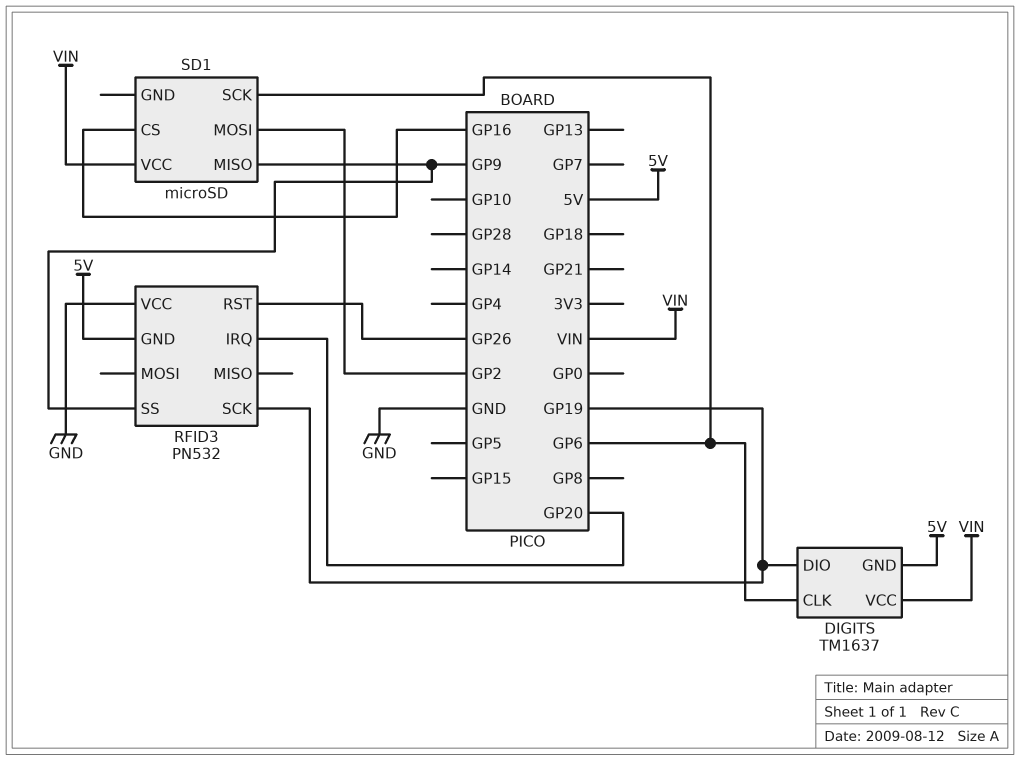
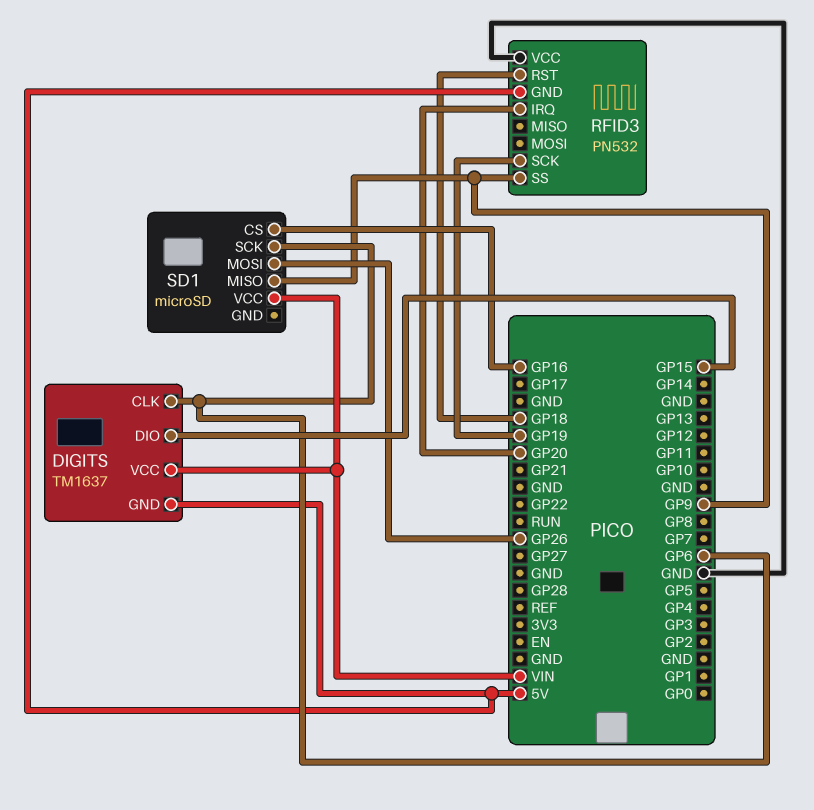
DIGITS pin DIO: GP19 -> GP15
RFID3 pin RST: GP26 -> GP18
SD1 pin MOSI: GP2 -> GP26

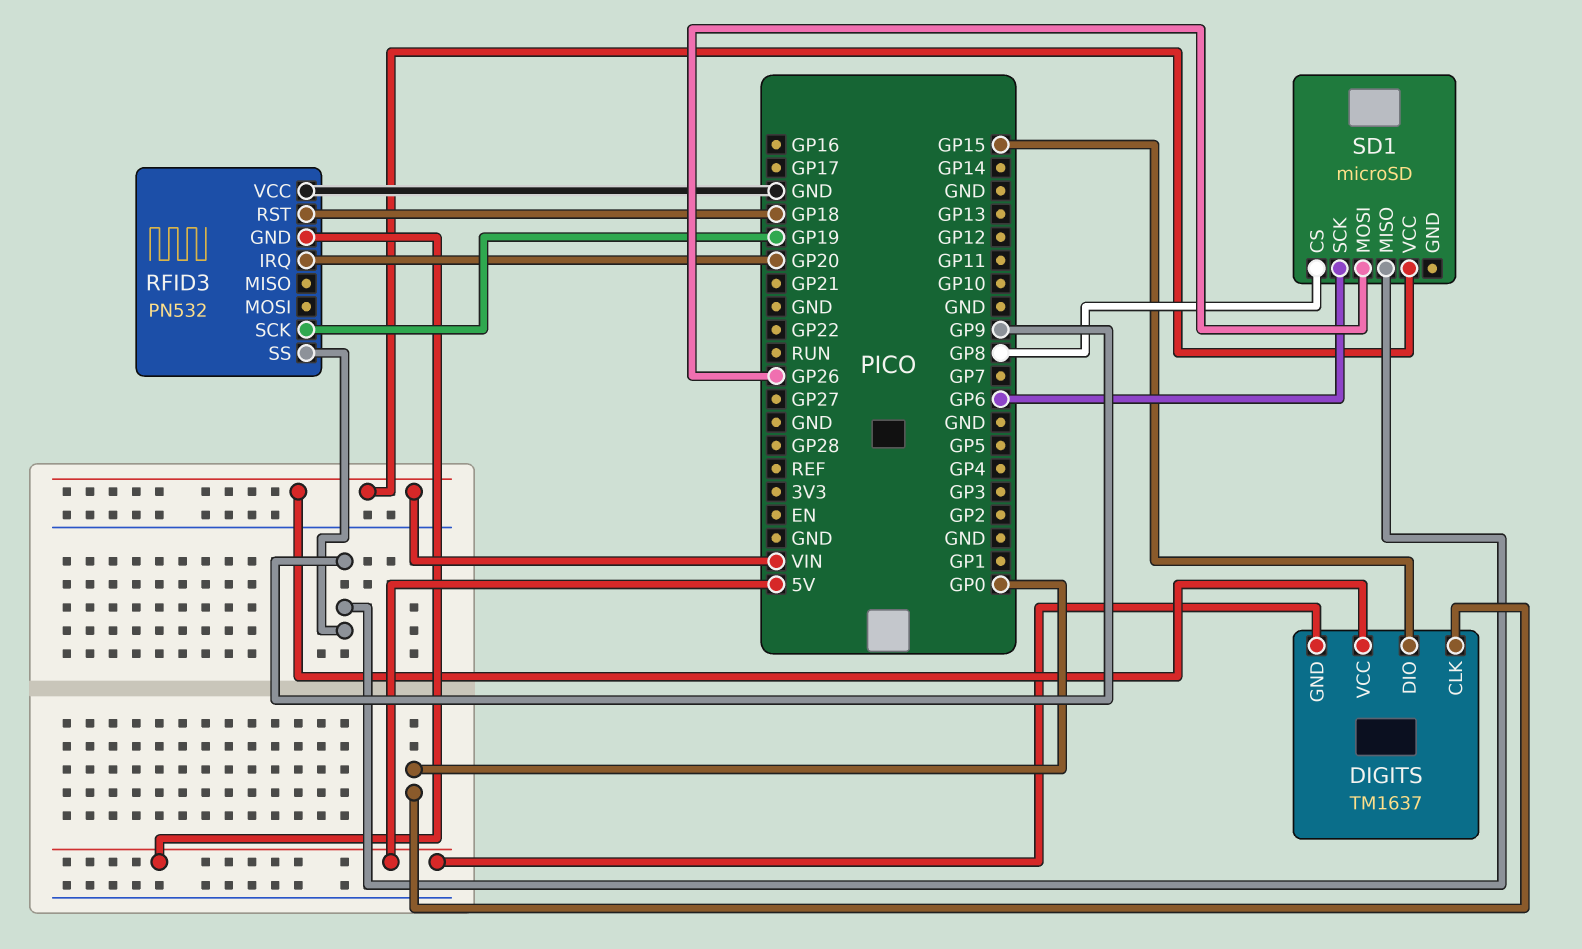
DIGITS pin CLK: GP6 -> GP0
SD1 pin CS: GP16 -> GP8

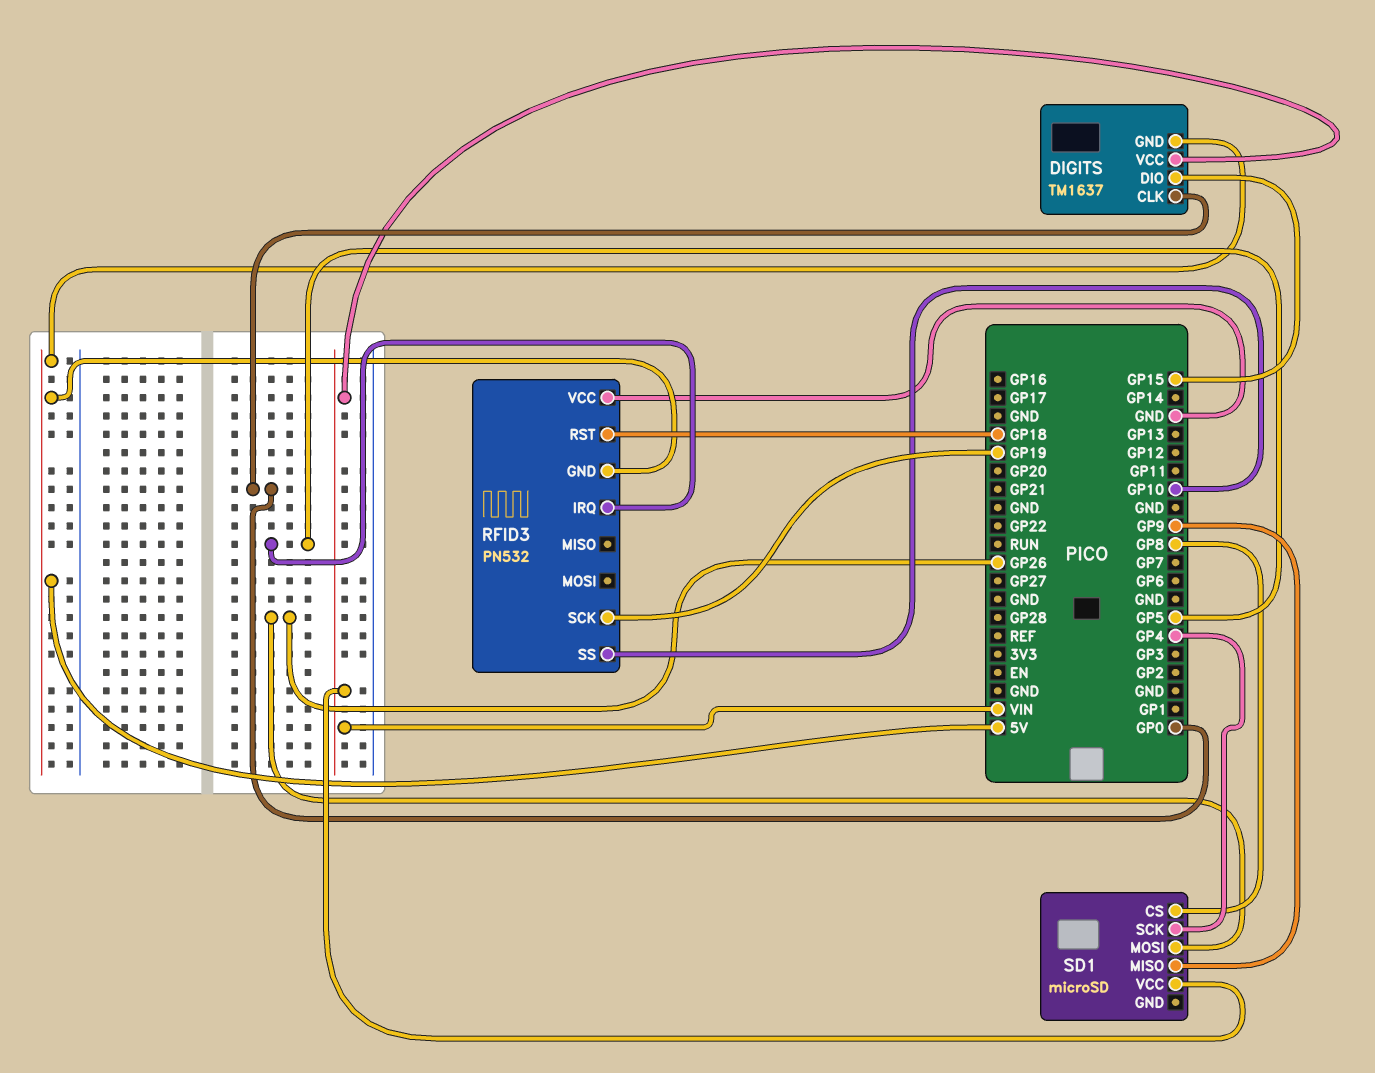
RFID3 pin IRQ: GP20 -> GP5
RFID3 pin SS: GP9 -> GP10
SD1 pin SCK: GP6 -> GP4

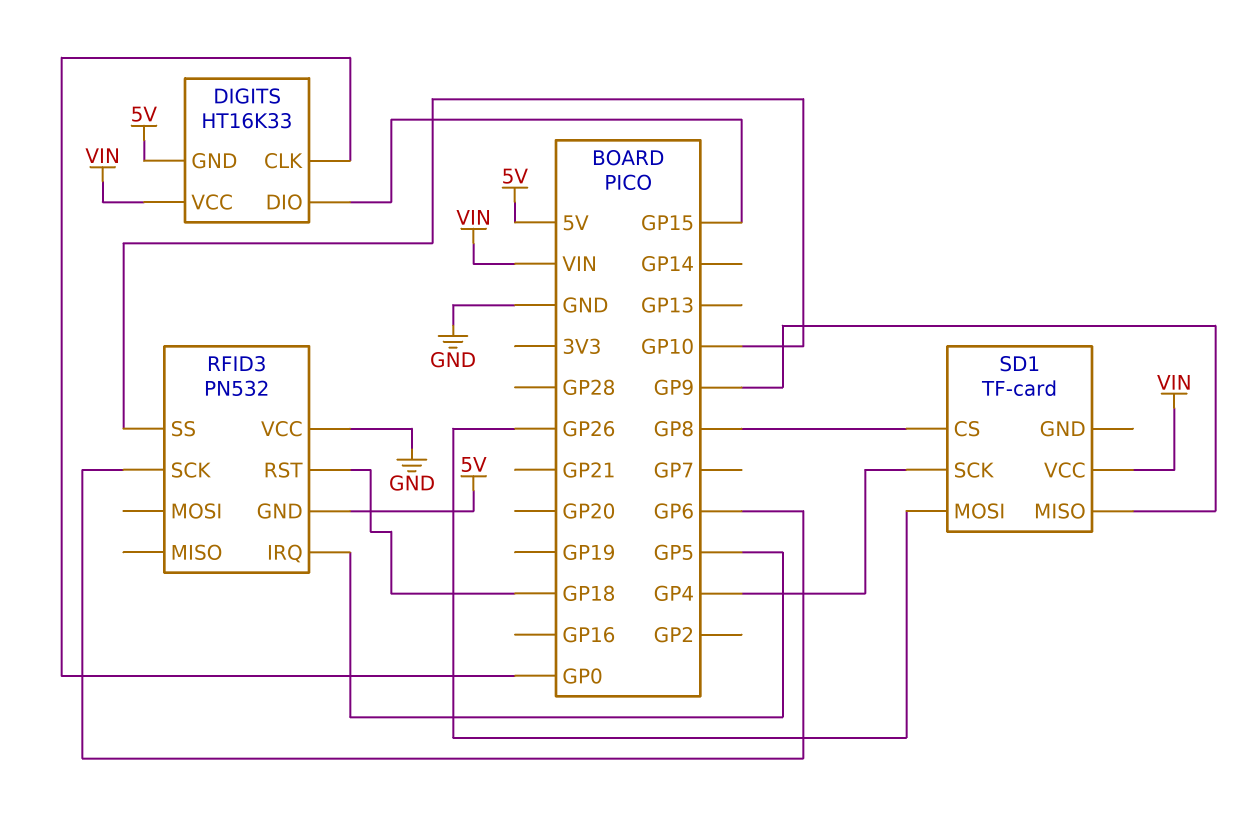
DIGITS: TM1637 -> HT16K33
RFID3 pin SCK: GP19 -> GP6
SD1: microSD -> TF-card

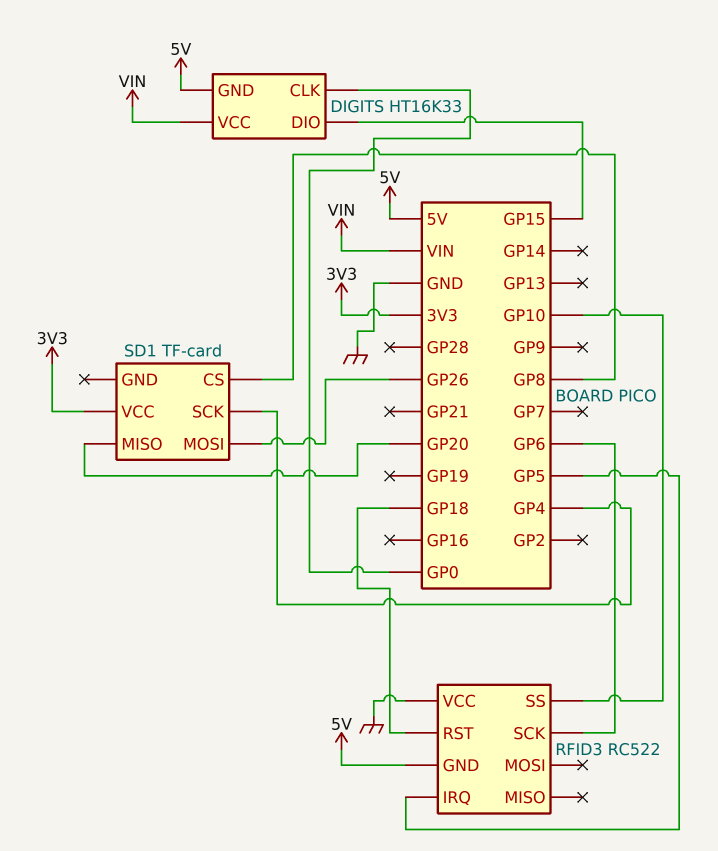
RFID3: PN532 -> RC522
SD1 pin MISO: GP9 -> GP20
SD1 pin VCC: VIN -> 3V3

